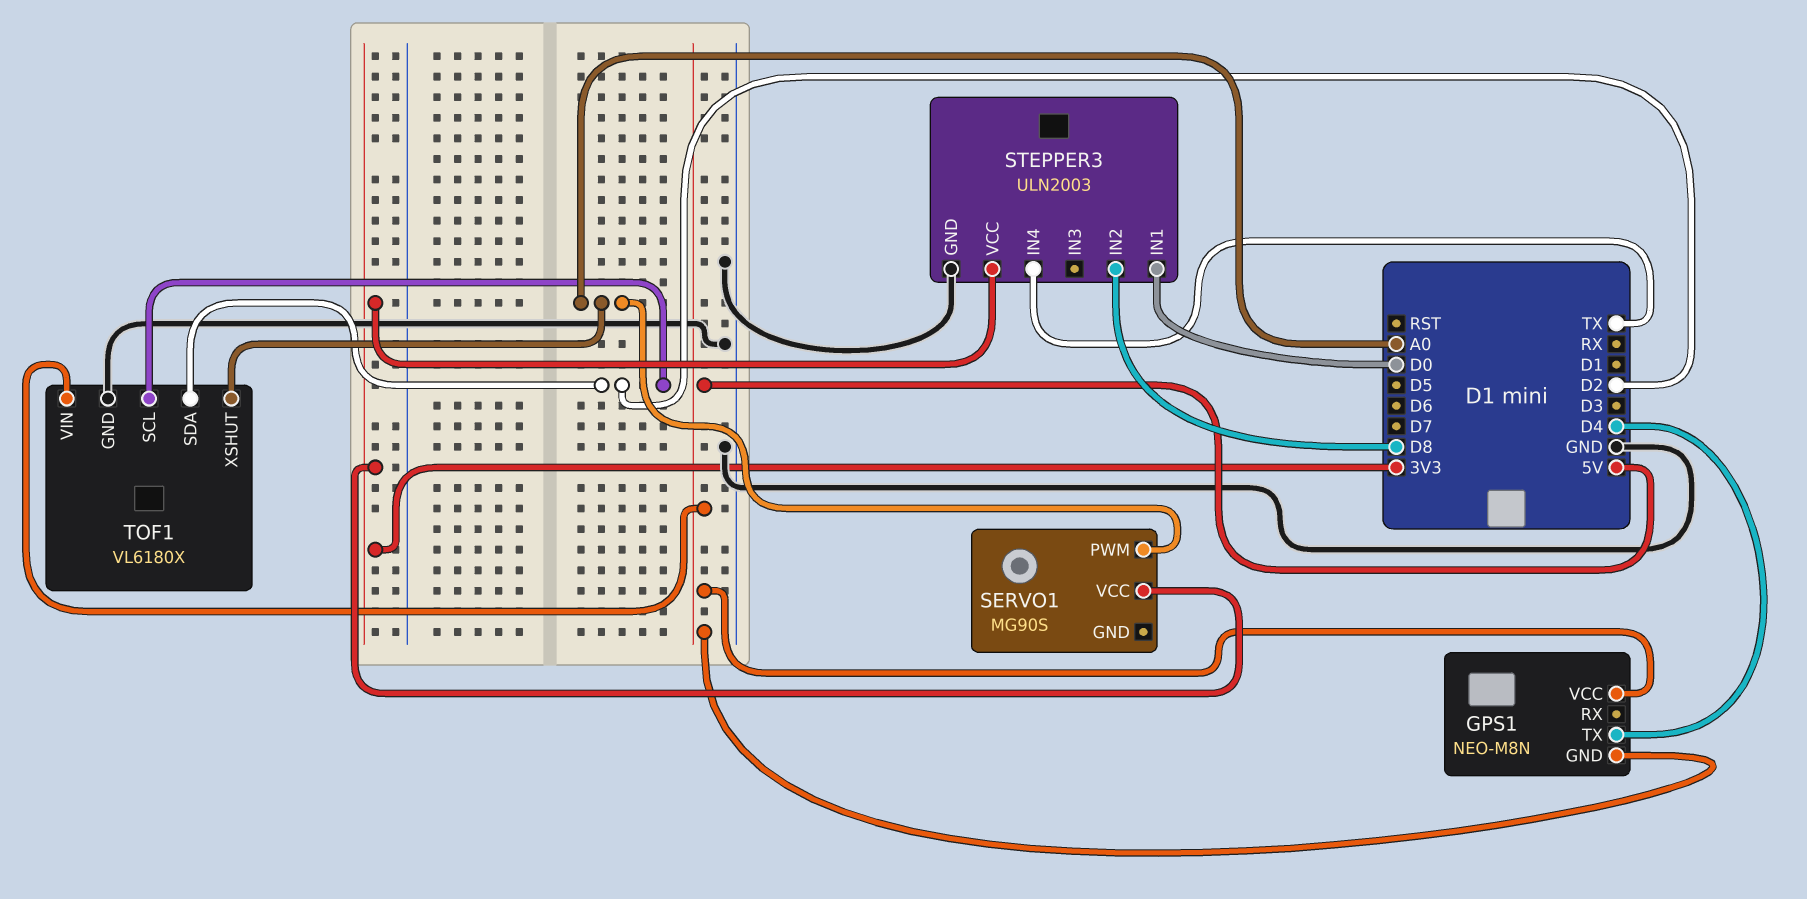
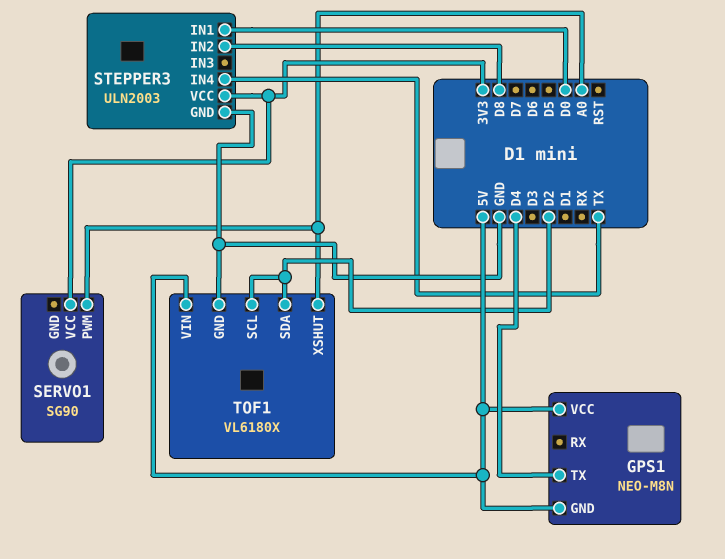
SERVO1: MG90S -> SG90

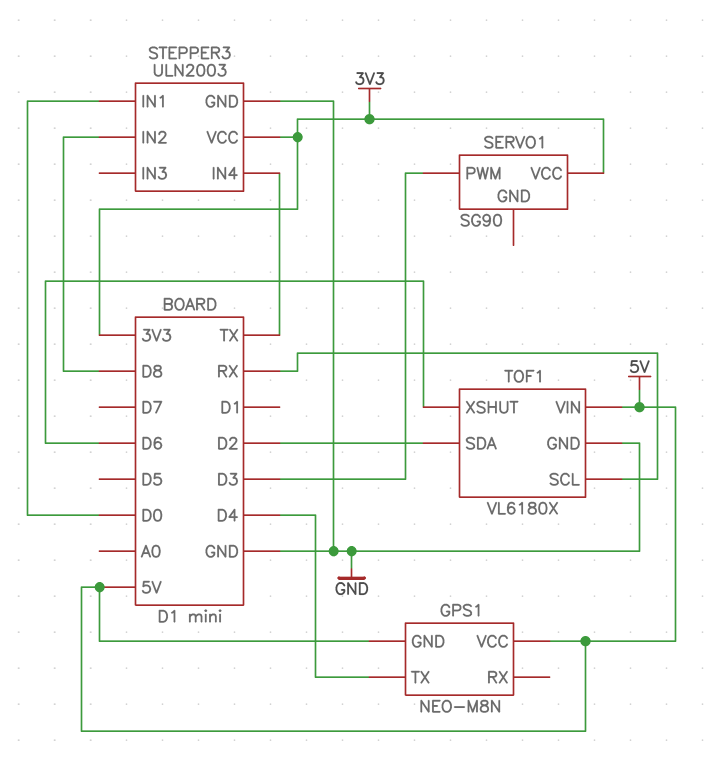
SERVO1 pin PWM: A0 -> D3
TOF1 pin SCL: D2 -> RX
TOF1 pin XSHUT: A0 -> D6

